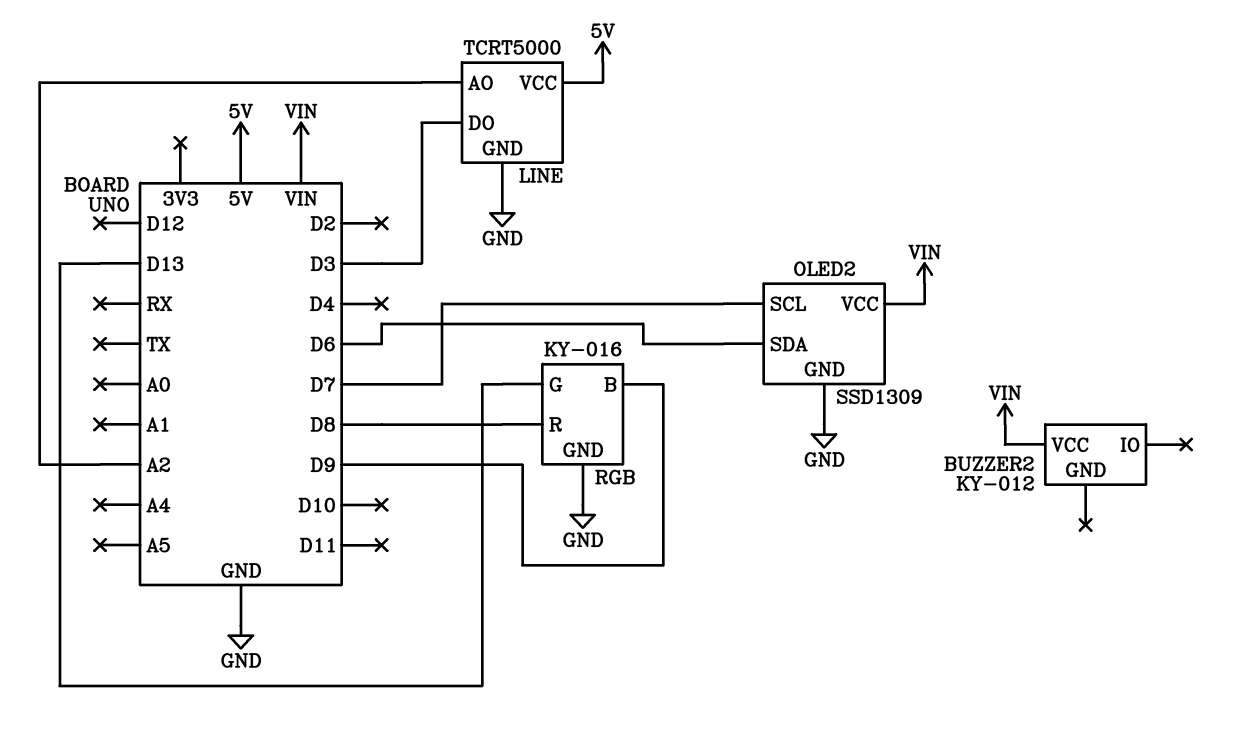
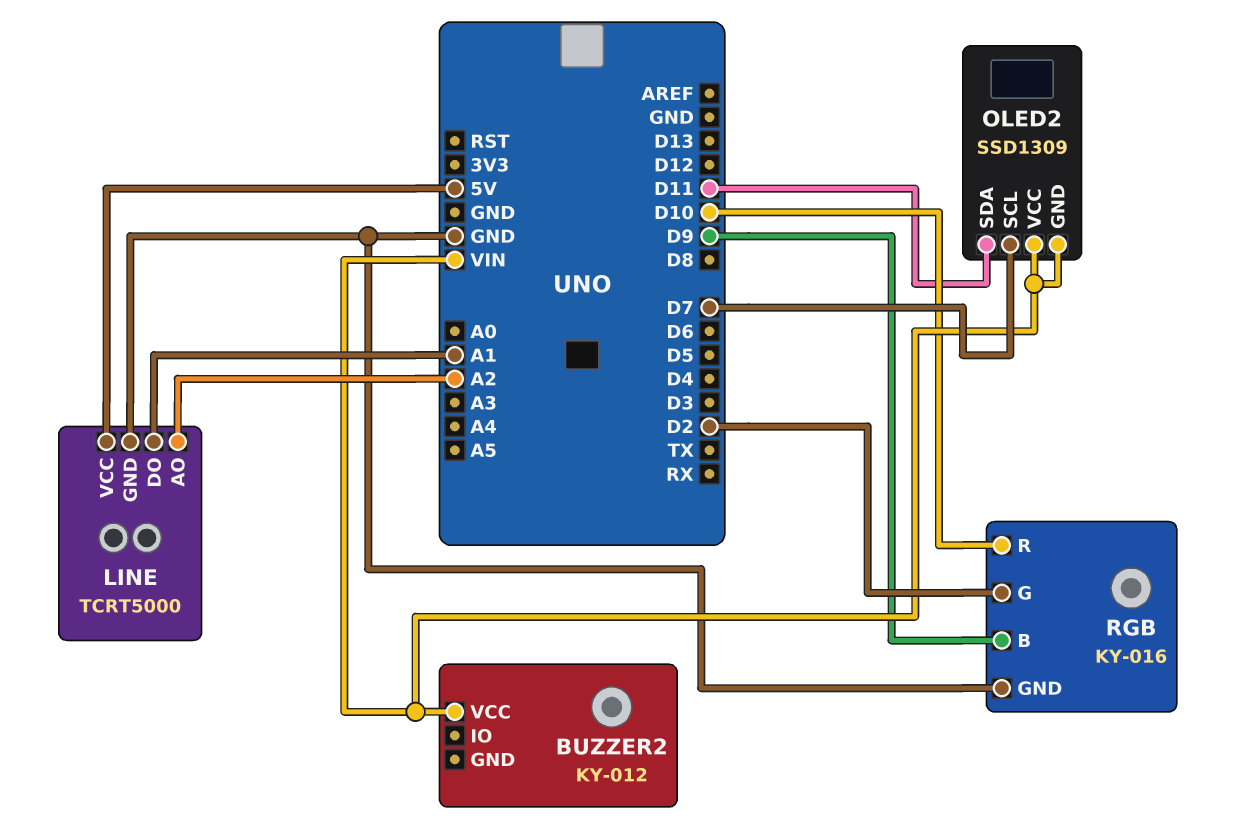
LINE pin DO: D3 -> A1
OLED2 pin GND: GND -> VIN
OLED2 pin SDA: D6 -> D11
RGB pin G: D13 -> D2
RGB pin R: D8 -> D10

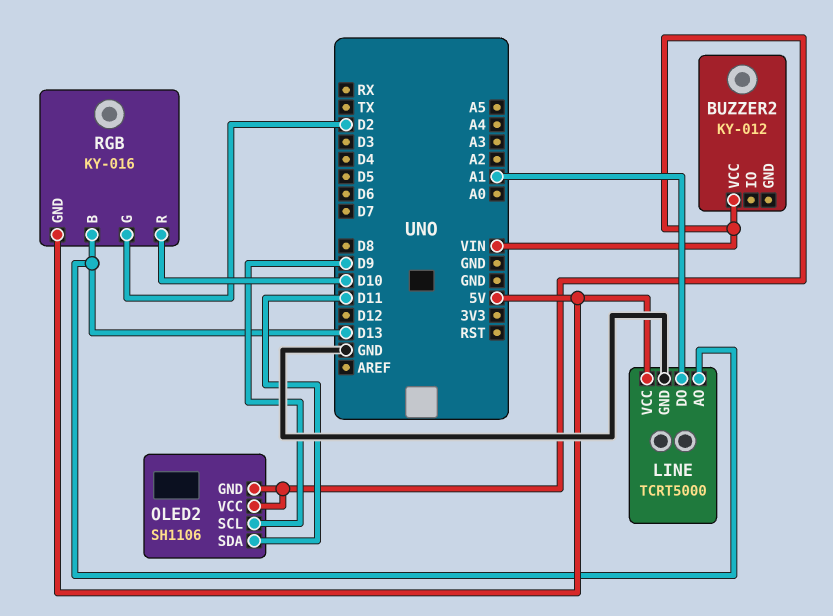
LINE pin AO: A2 -> D13
OLED2: SSD1309 -> SH1106
OLED2 pin SCL: D7 -> D9
RGB pin B: D9 -> D13
RGB pin GND: GND -> 5V

